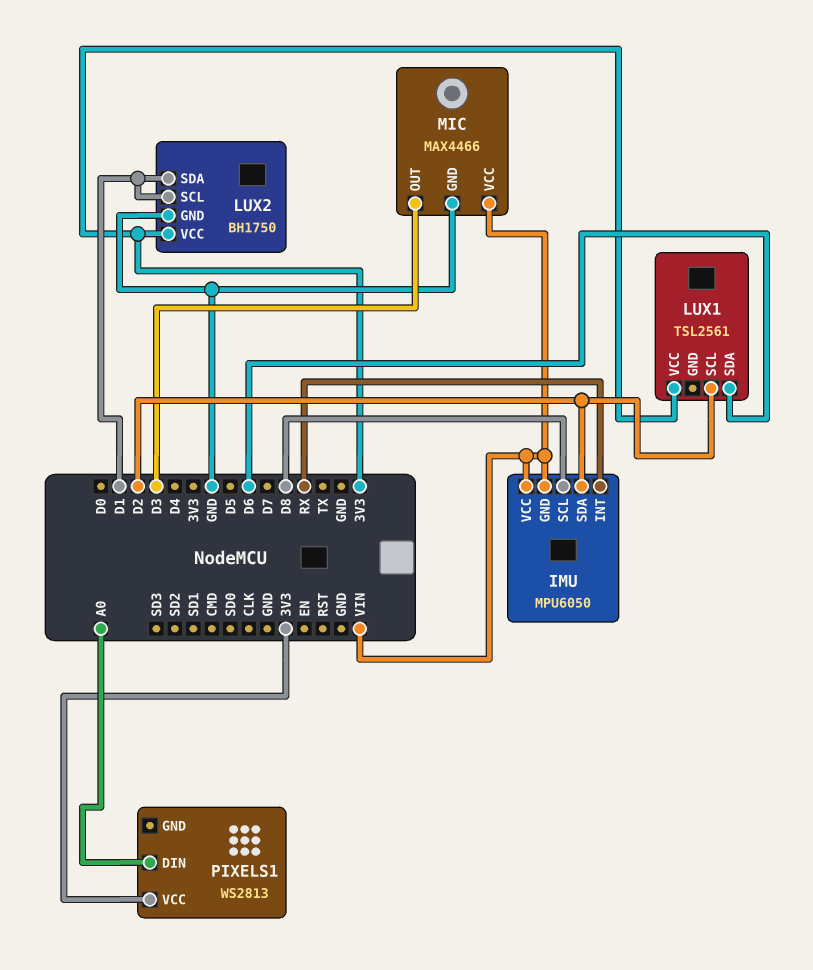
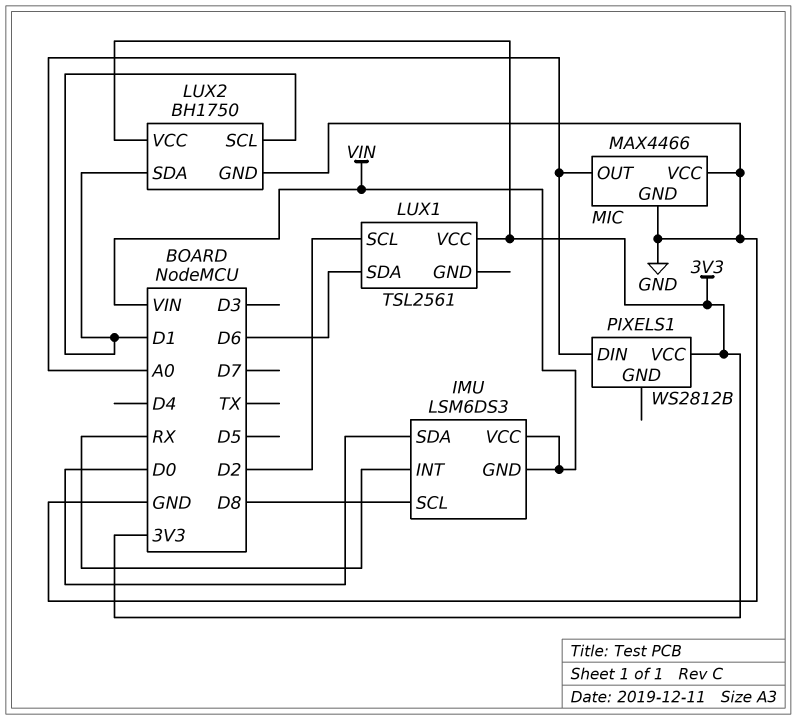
IMU: MPU6050 -> LSM6DS3
IMU pin SDA: D2 -> D0
MIC pin OUT: D3 -> A0
MIC pin VCC: VIN -> GND
PIXELS1: WS2813 -> WS2812B

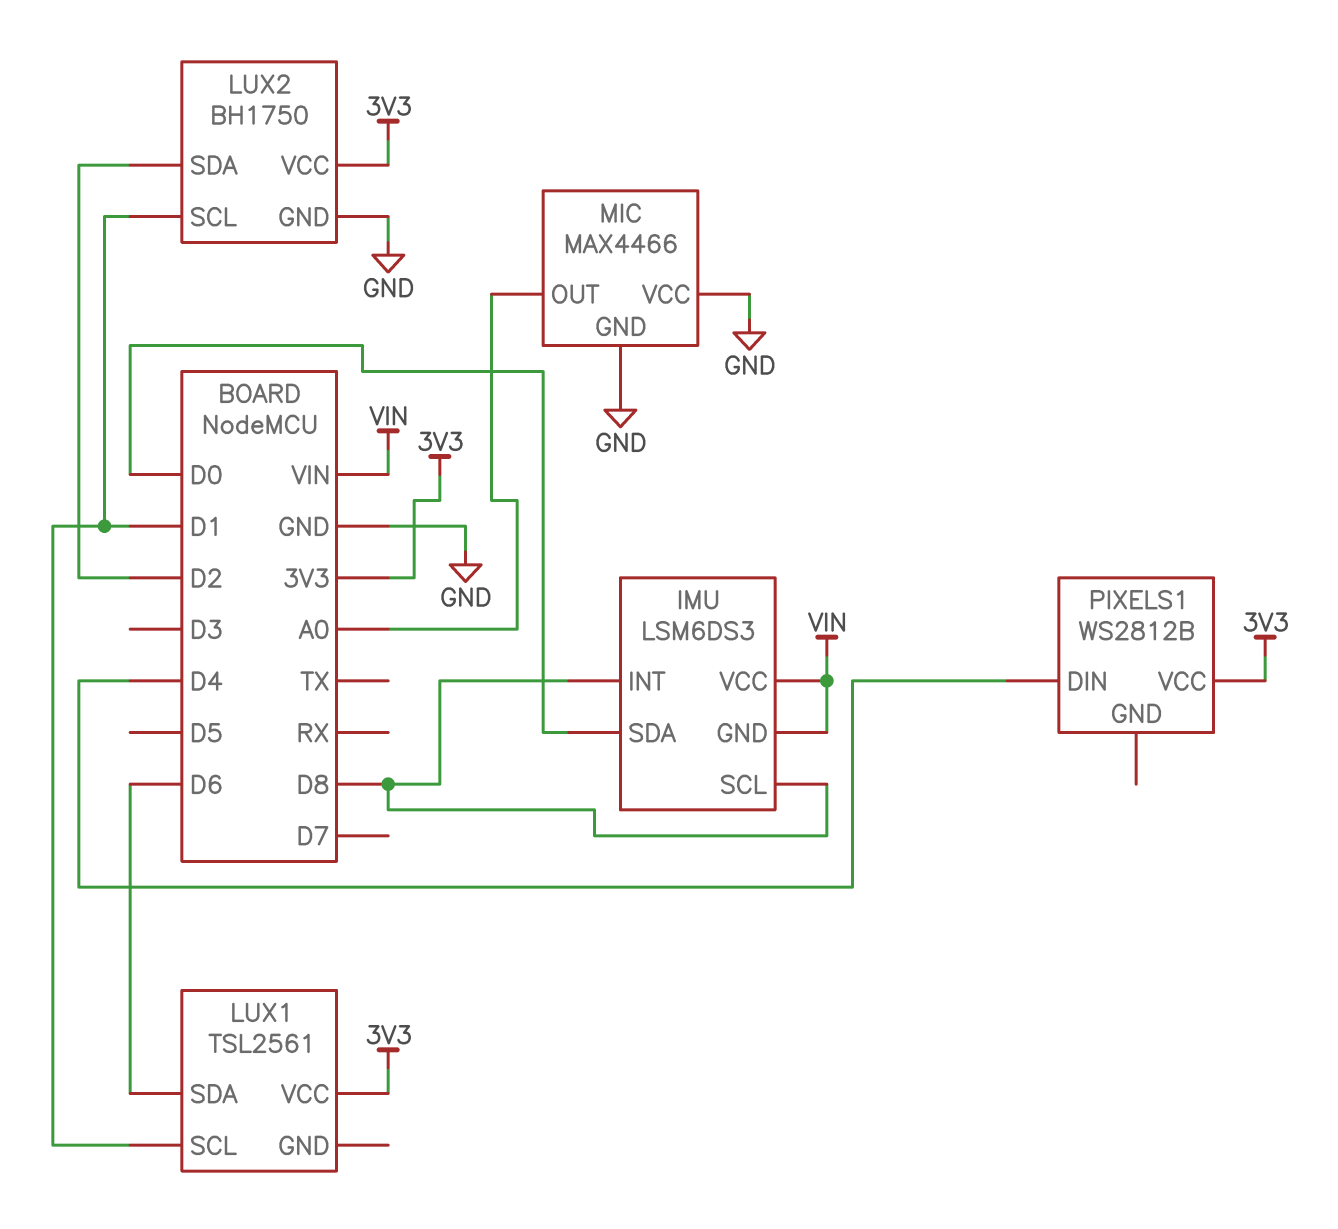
IMU pin INT: RX -> D8
LUX1 pin SCL: D2 -> D1
LUX2 pin SDA: D1 -> D2
PIXELS1 pin DIN: A0 -> D4

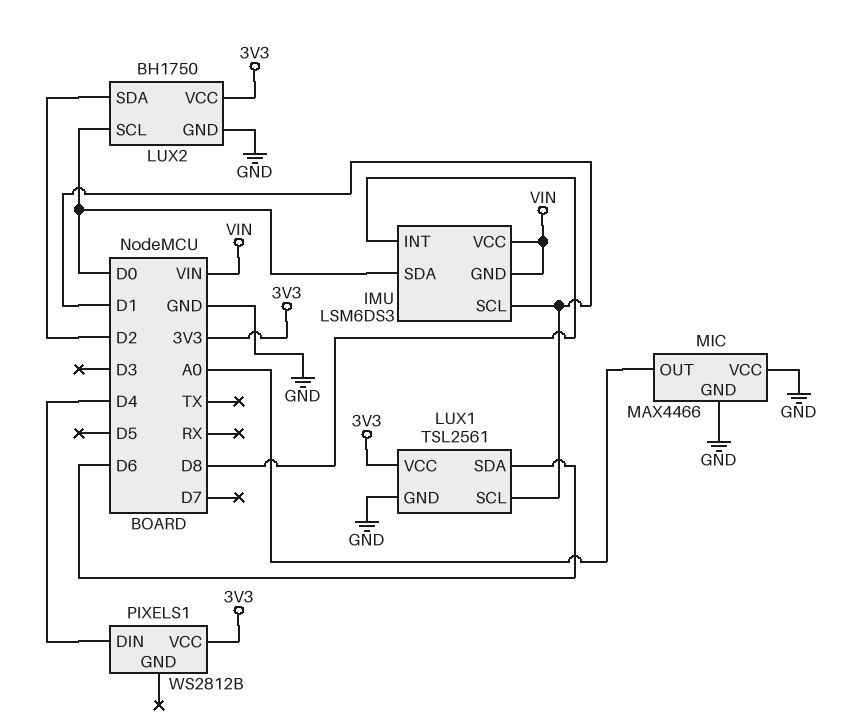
IMU pin SCL: D8 -> D1
LUX1 pin GND: none -> GND
LUX2 pin SCL: D1 -> D0

